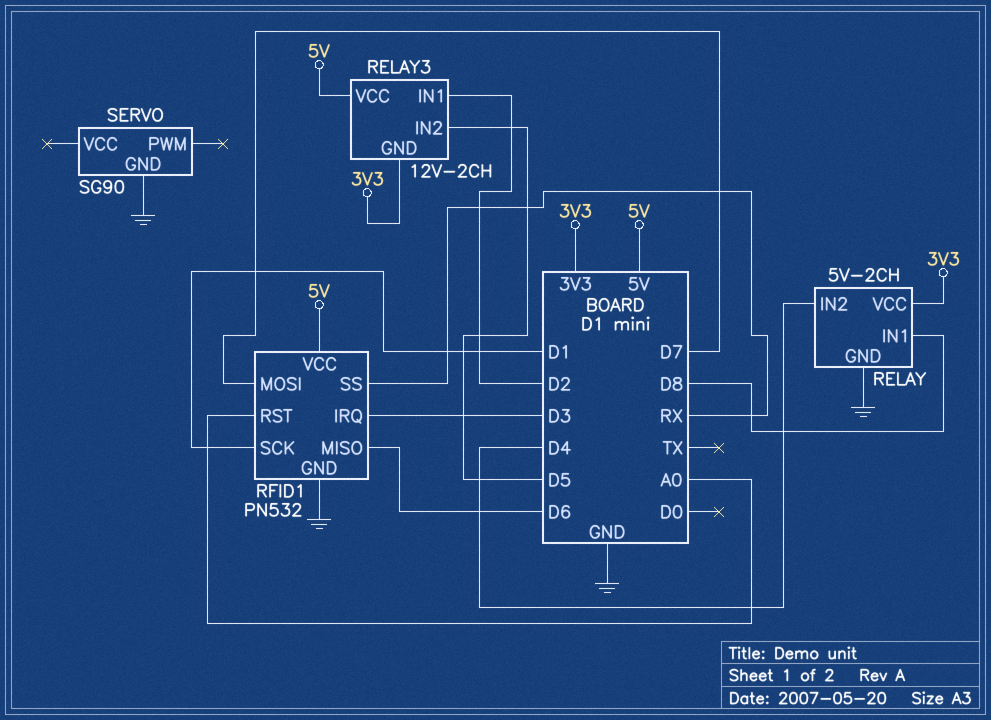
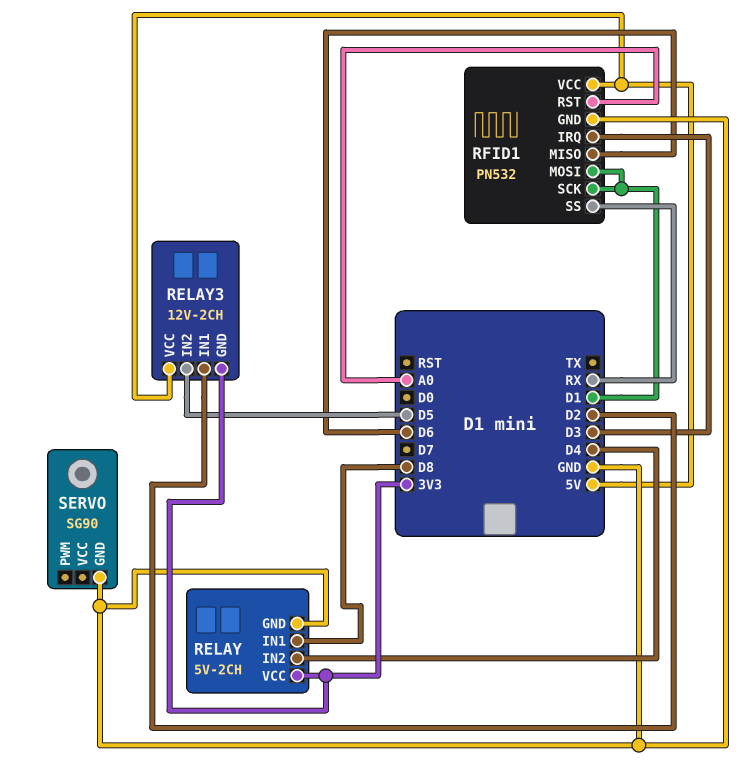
RFID1 pin MOSI: D7 -> D1

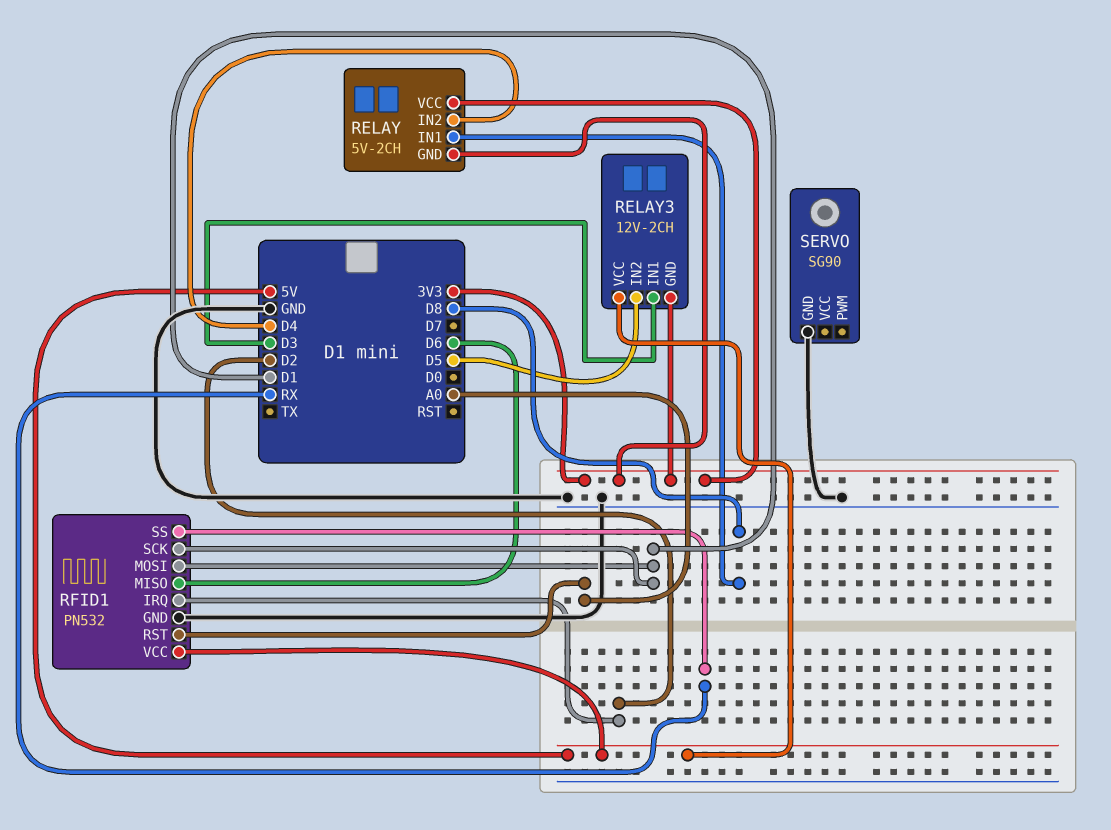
RELAY pin GND: GND -> 3V3
RELAY3 pin IN1: D2 -> D3
RFID1 pin IRQ: D3 -> D2

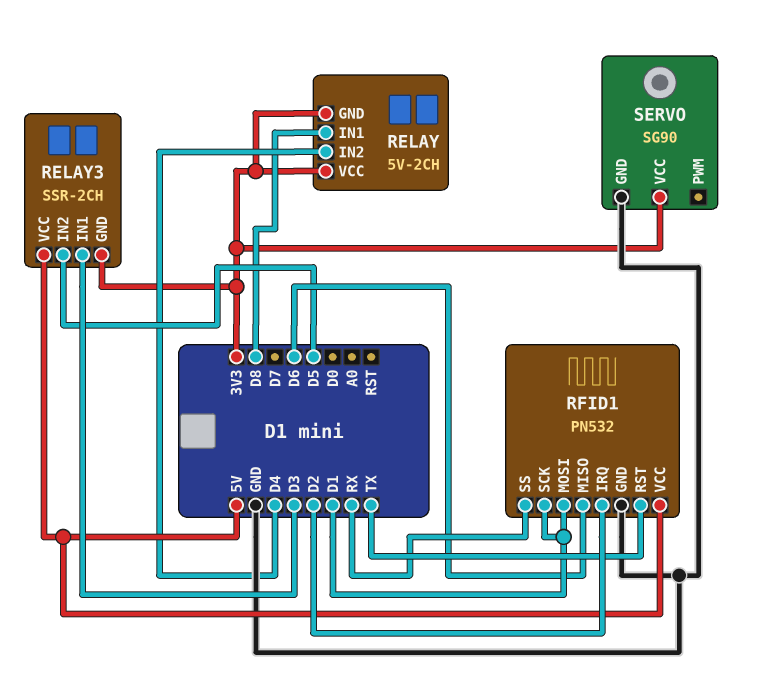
RELAY3: 12V-2CH -> SSR-2CH
RFID1 pin RST: A0 -> TX
SERVO pin VCC: none -> 3V3

